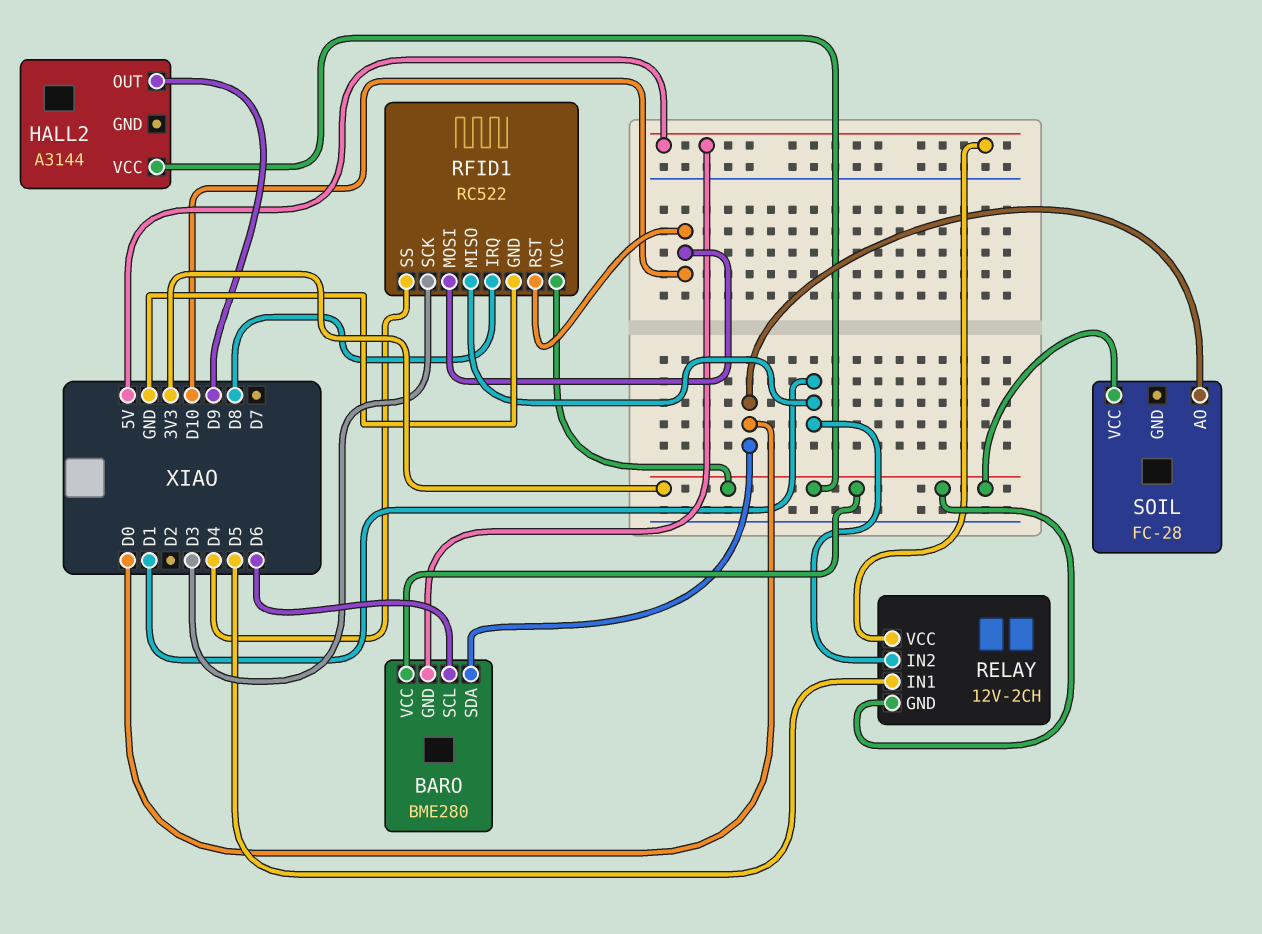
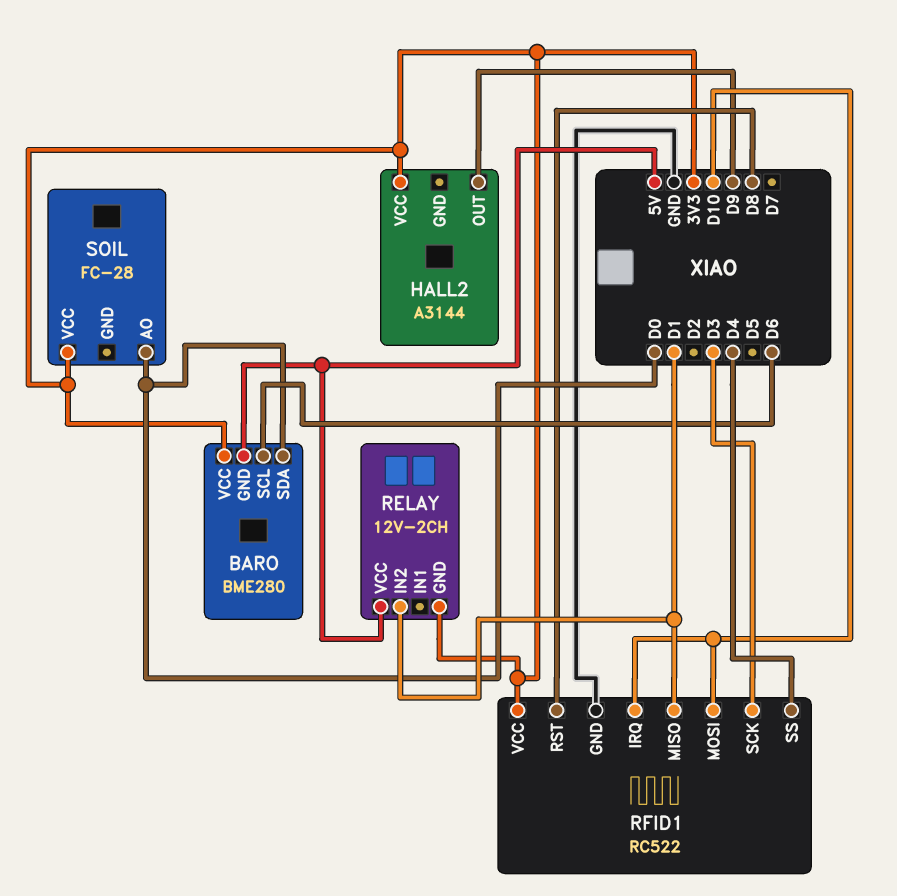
RELAY pin IN1: D5 -> none
RFID1 pin IRQ: D8 -> D10
RFID1 pin RST: D10 -> D8

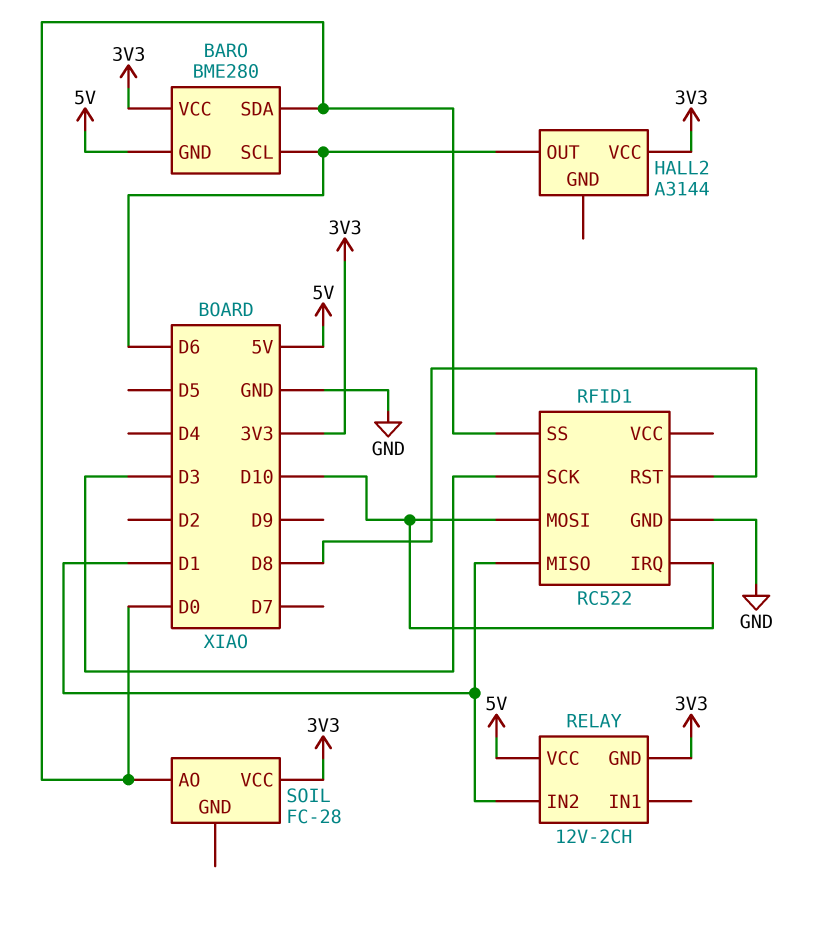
HALL2 pin OUT: D9 -> D6
RFID1 pin SS: D4 -> D0
RFID1 pin VCC: 3V3 -> none

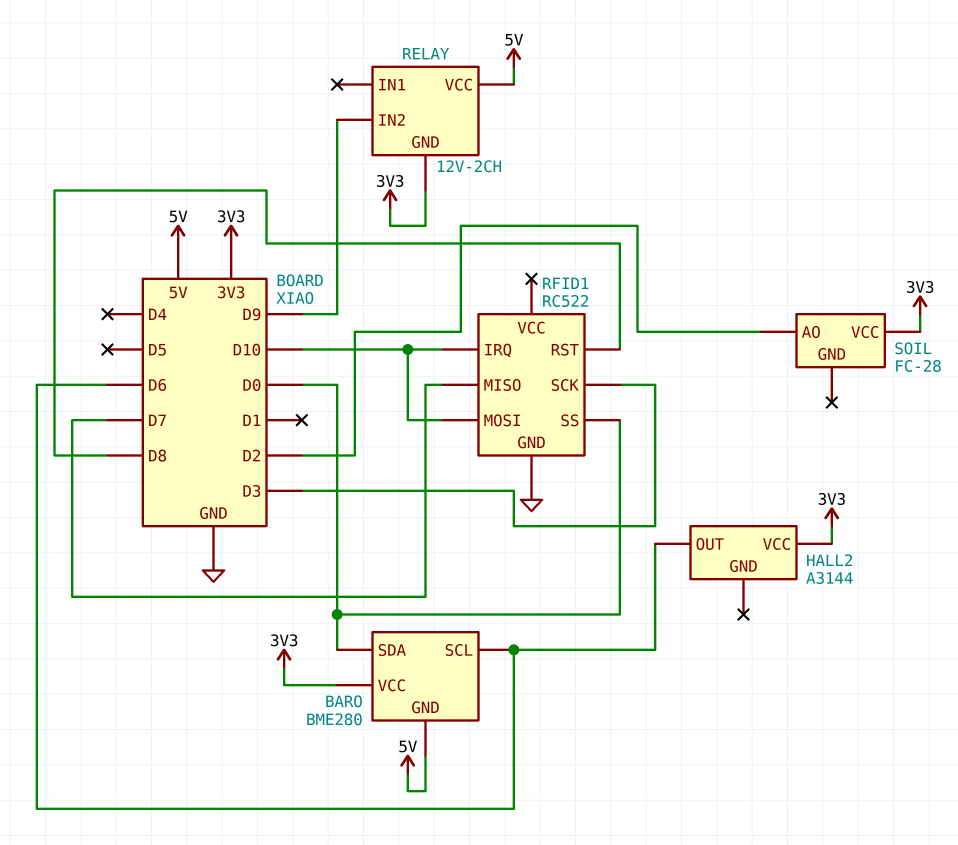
RELAY pin IN2: D1 -> D9
RFID1 pin MISO: D1 -> D7
SOIL pin AO: D0 -> D2

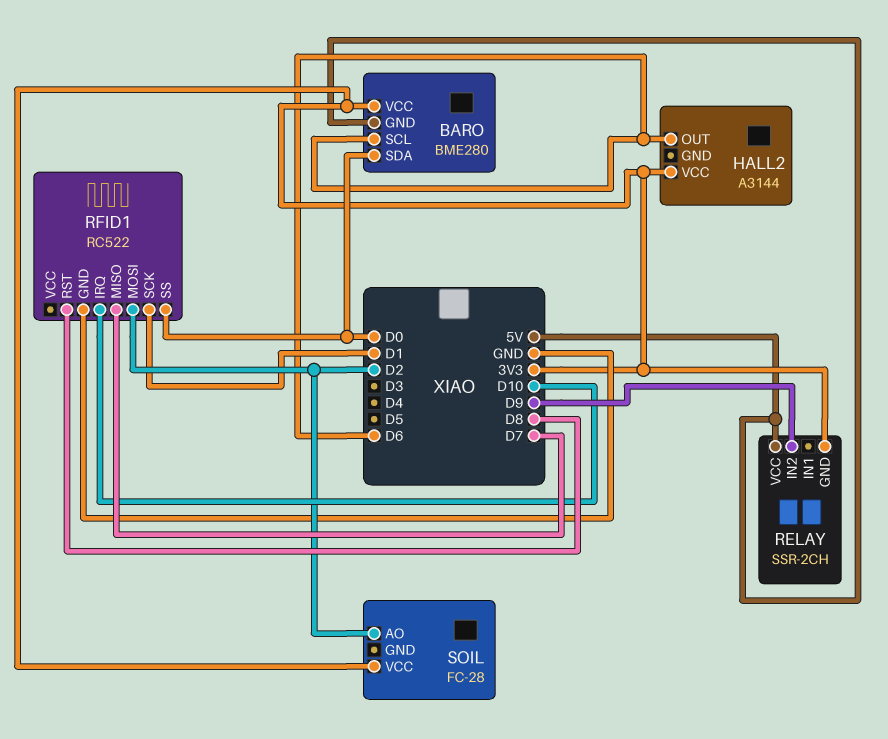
RELAY: 12V-2CH -> SSR-2CH
RFID1 pin MOSI: D10 -> D2
RFID1 pin SCK: D3 -> D1

